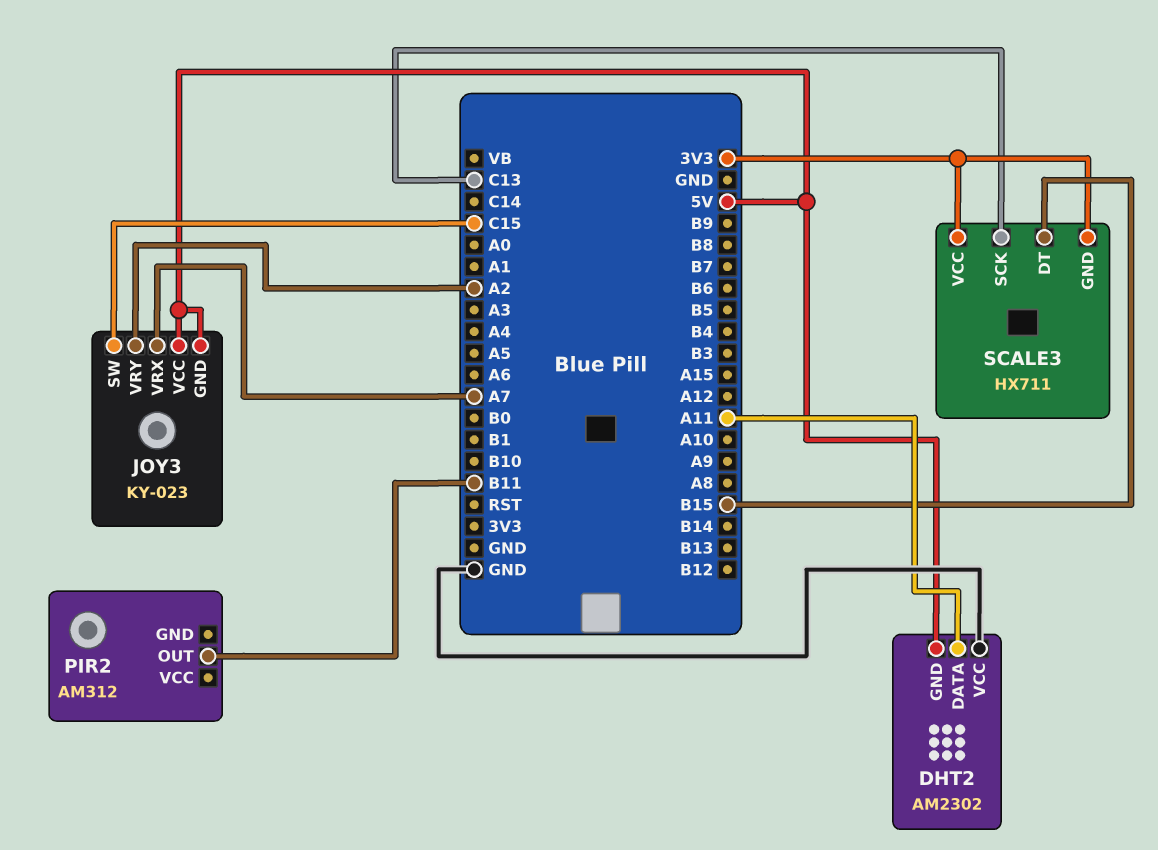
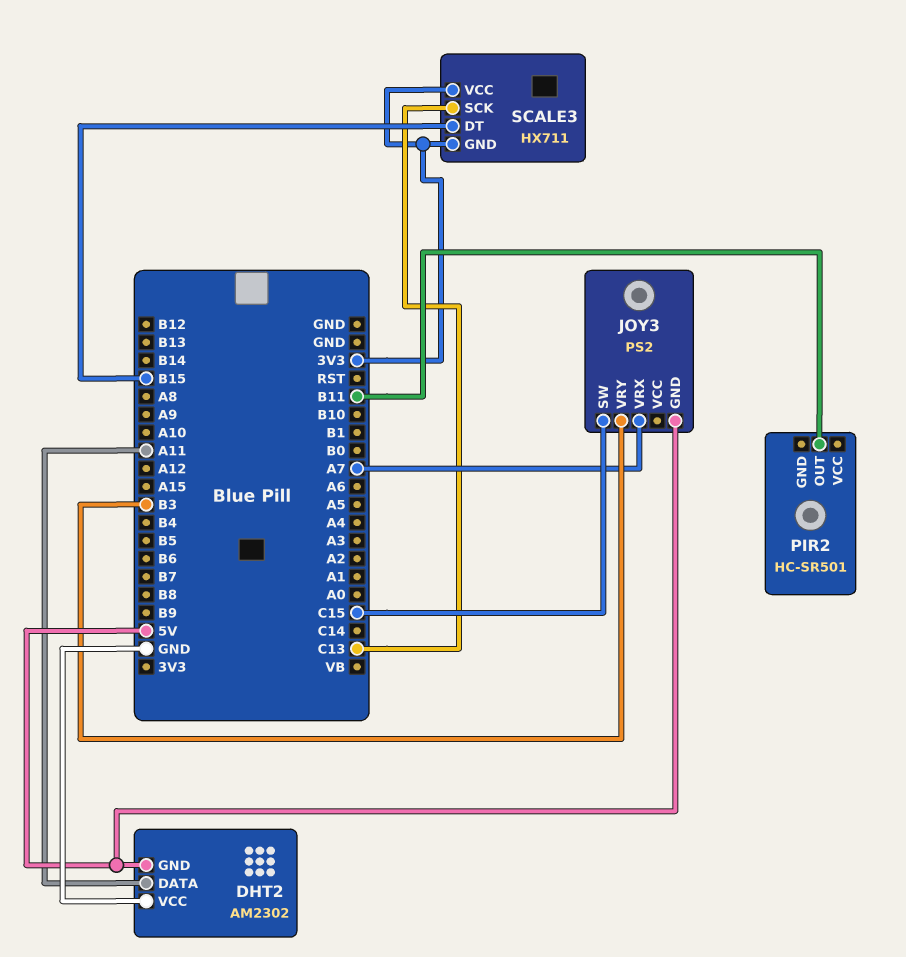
JOY3: KY-023 -> PS2
JOY3 pin VCC: 5V -> none
JOY3 pin VRY: A2 -> B3
PIR2: AM312 -> HC-SR501

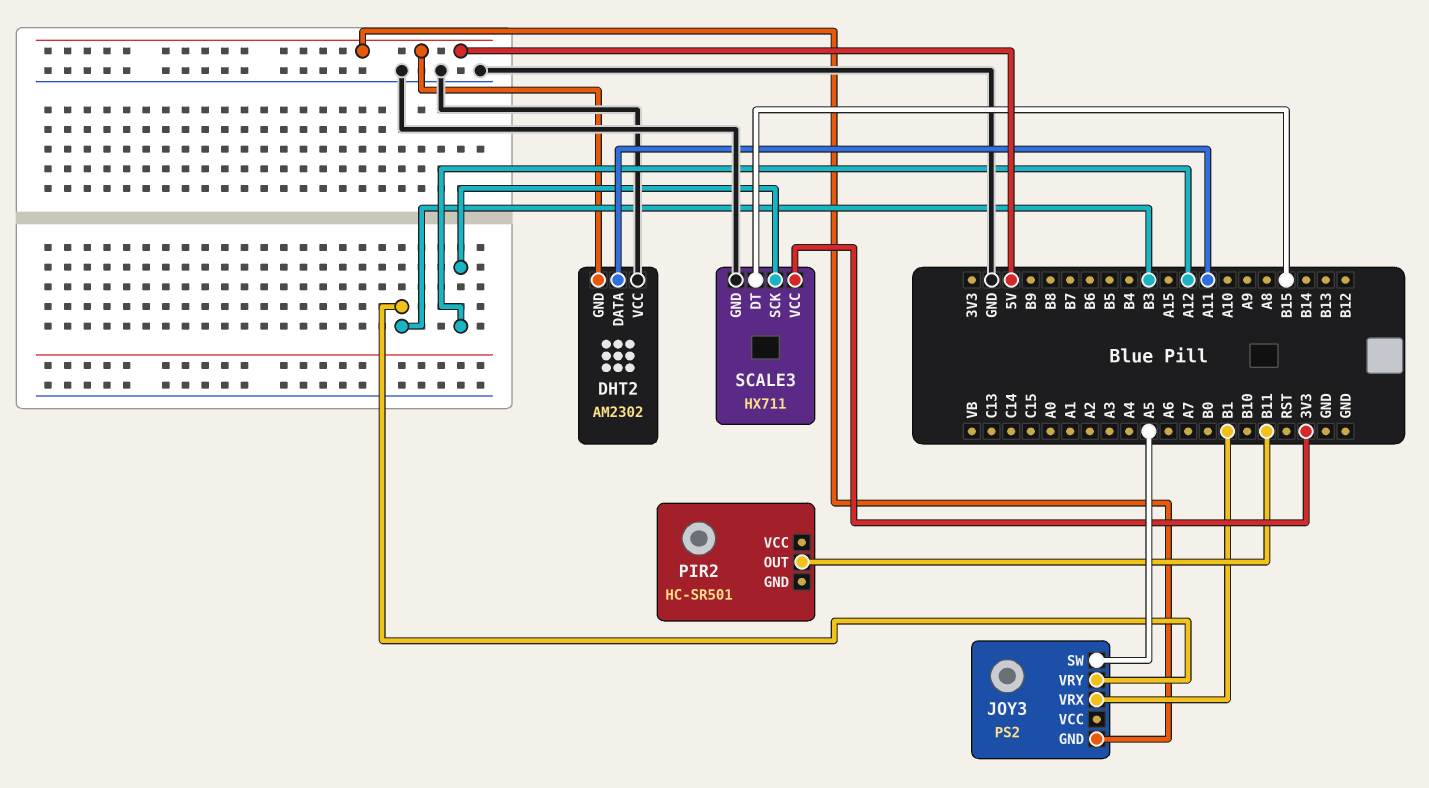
JOY3 pin SW: C15 -> A5
JOY3 pin VRX: A7 -> B1
SCALE3 pin GND: 3V3 -> GND
SCALE3 pin SCK: C13 -> A12

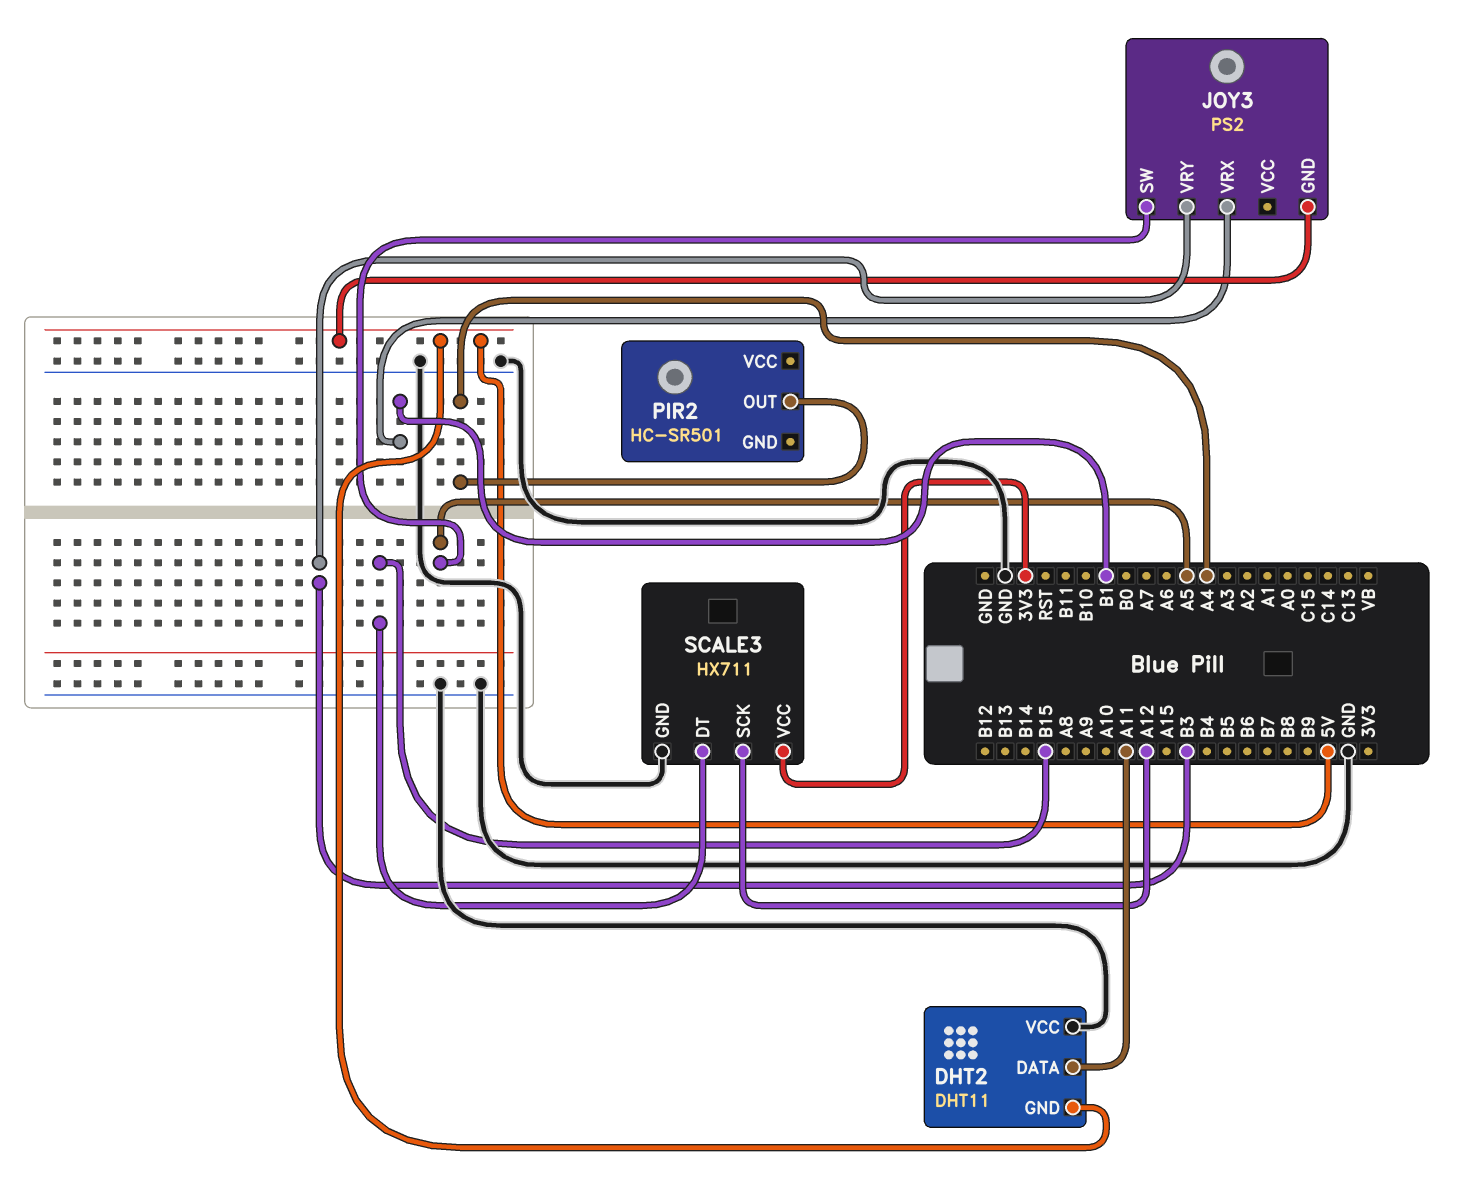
DHT2: AM2302 -> DHT11
PIR2 pin OUT: B11 -> A4

